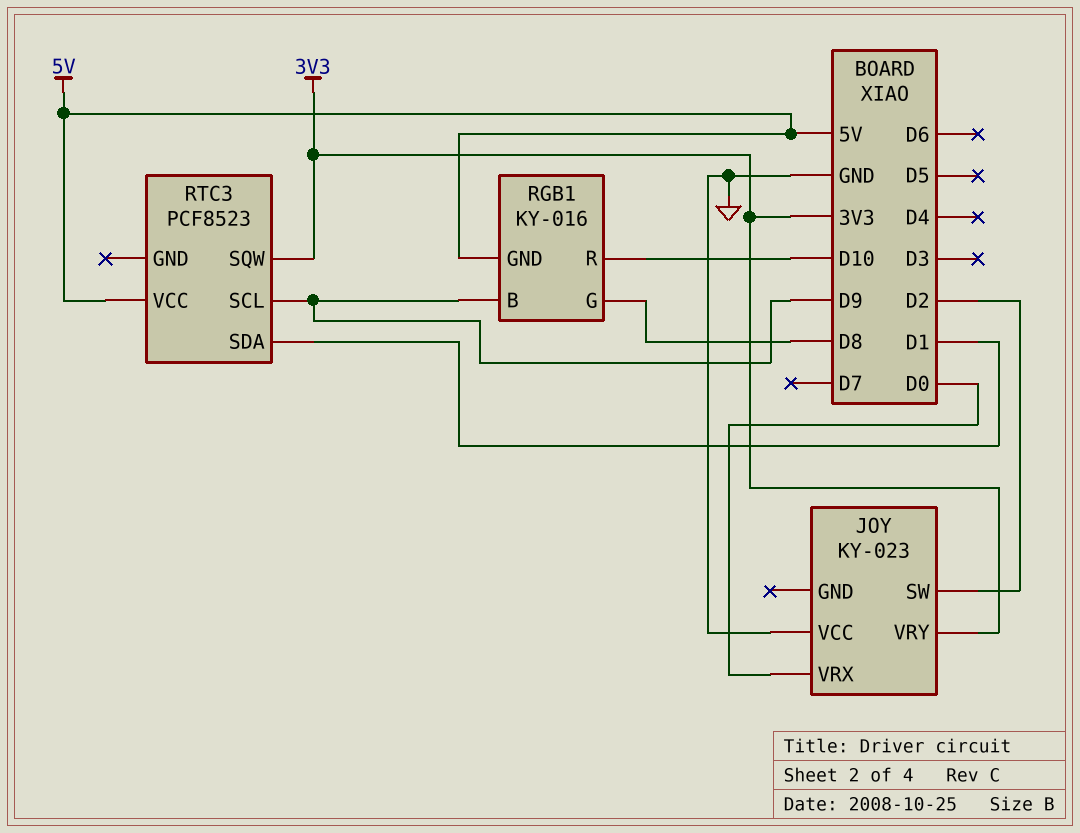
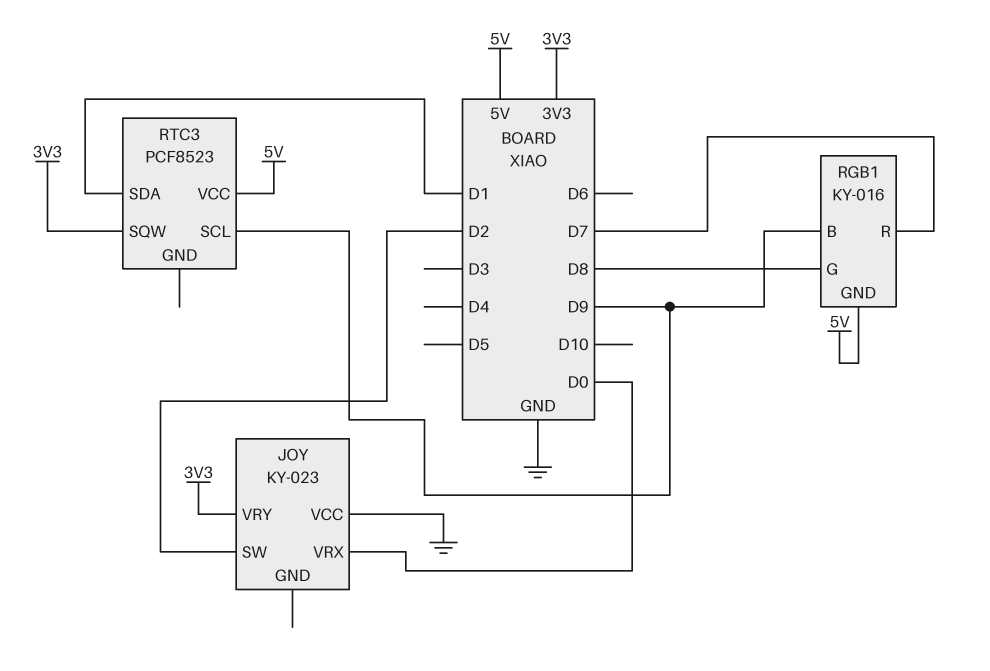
RGB1 pin R: D10 -> D7

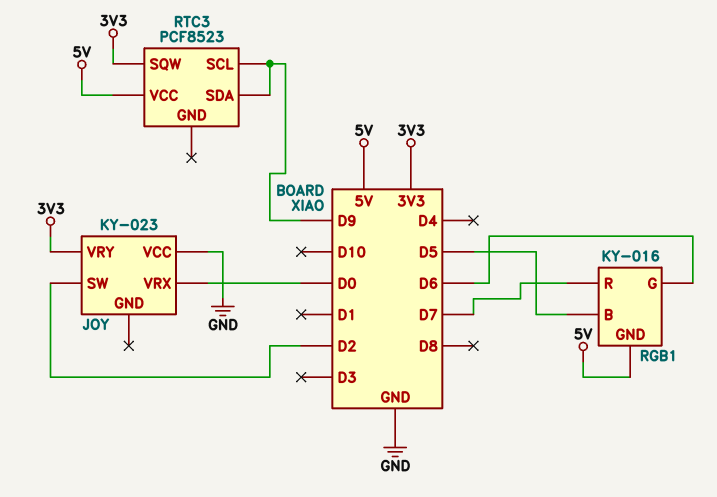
RGB1 pin B: D9 -> D5
RGB1 pin G: D8 -> D6
RTC3 pin SDA: D1 -> D9

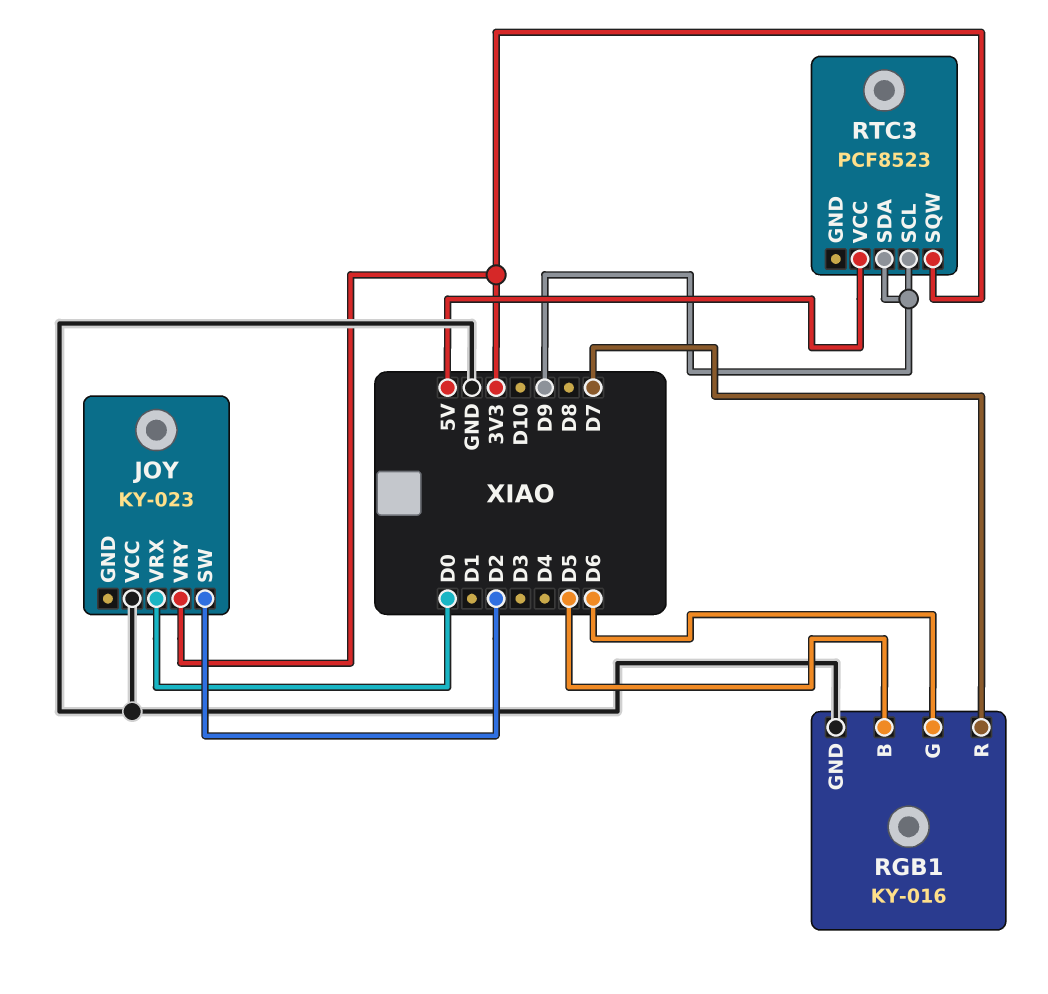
RGB1 pin GND: 5V -> GND

